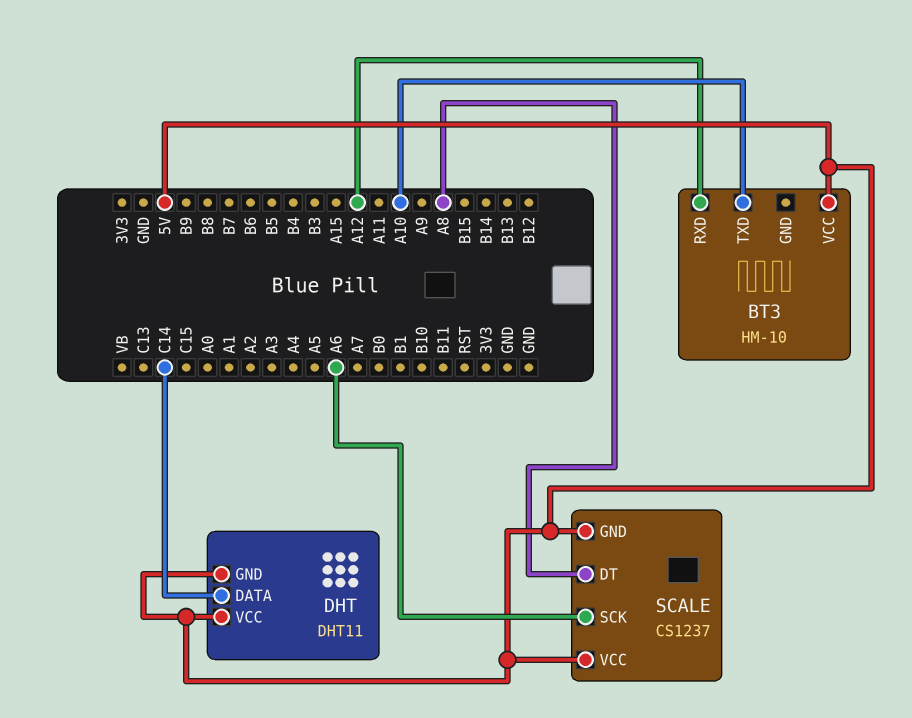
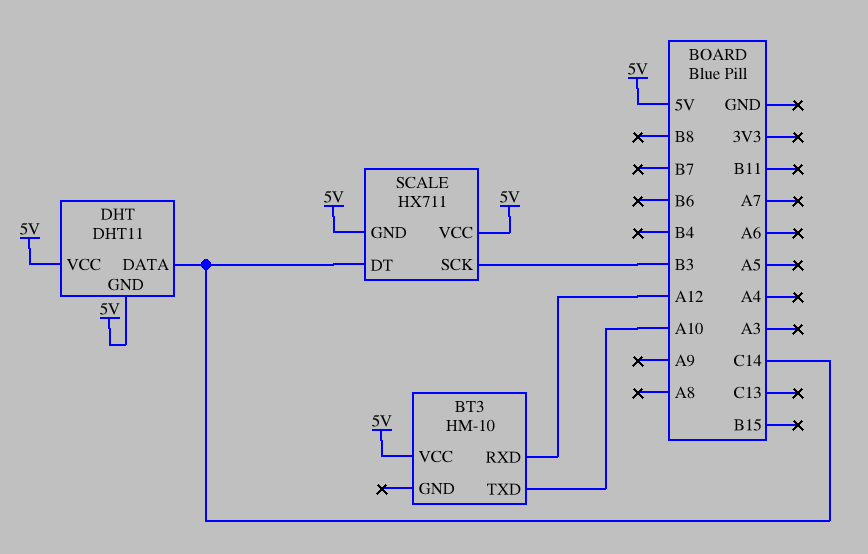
SCALE: CS1237 -> HX711
SCALE pin DT: A8 -> C14
SCALE pin SCK: A6 -> B3

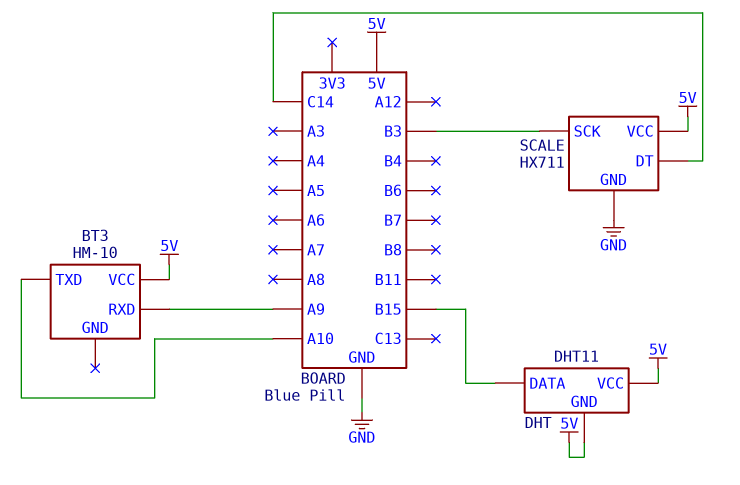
BT3 pin RXD: A12 -> A9
DHT pin DATA: C14 -> B15
SCALE pin GND: 5V -> GND

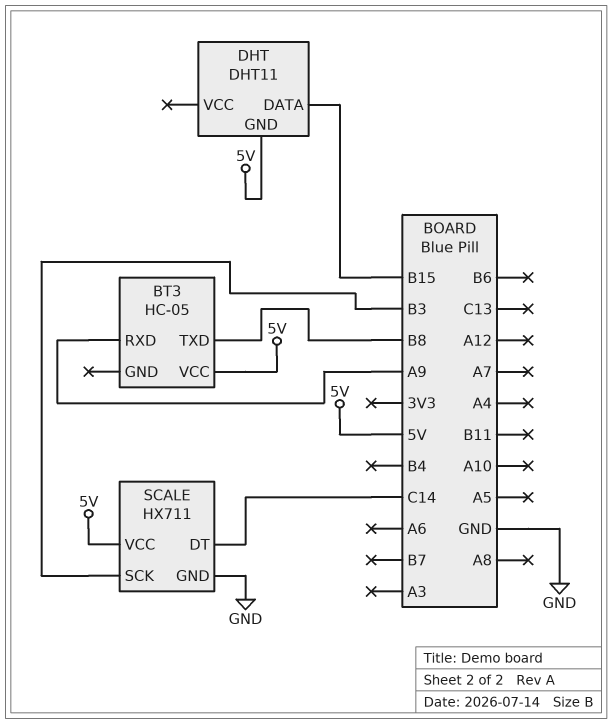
BT3: HM-10 -> HC-05
BT3 pin TXD: A10 -> B8
DHT pin VCC: 5V -> none

